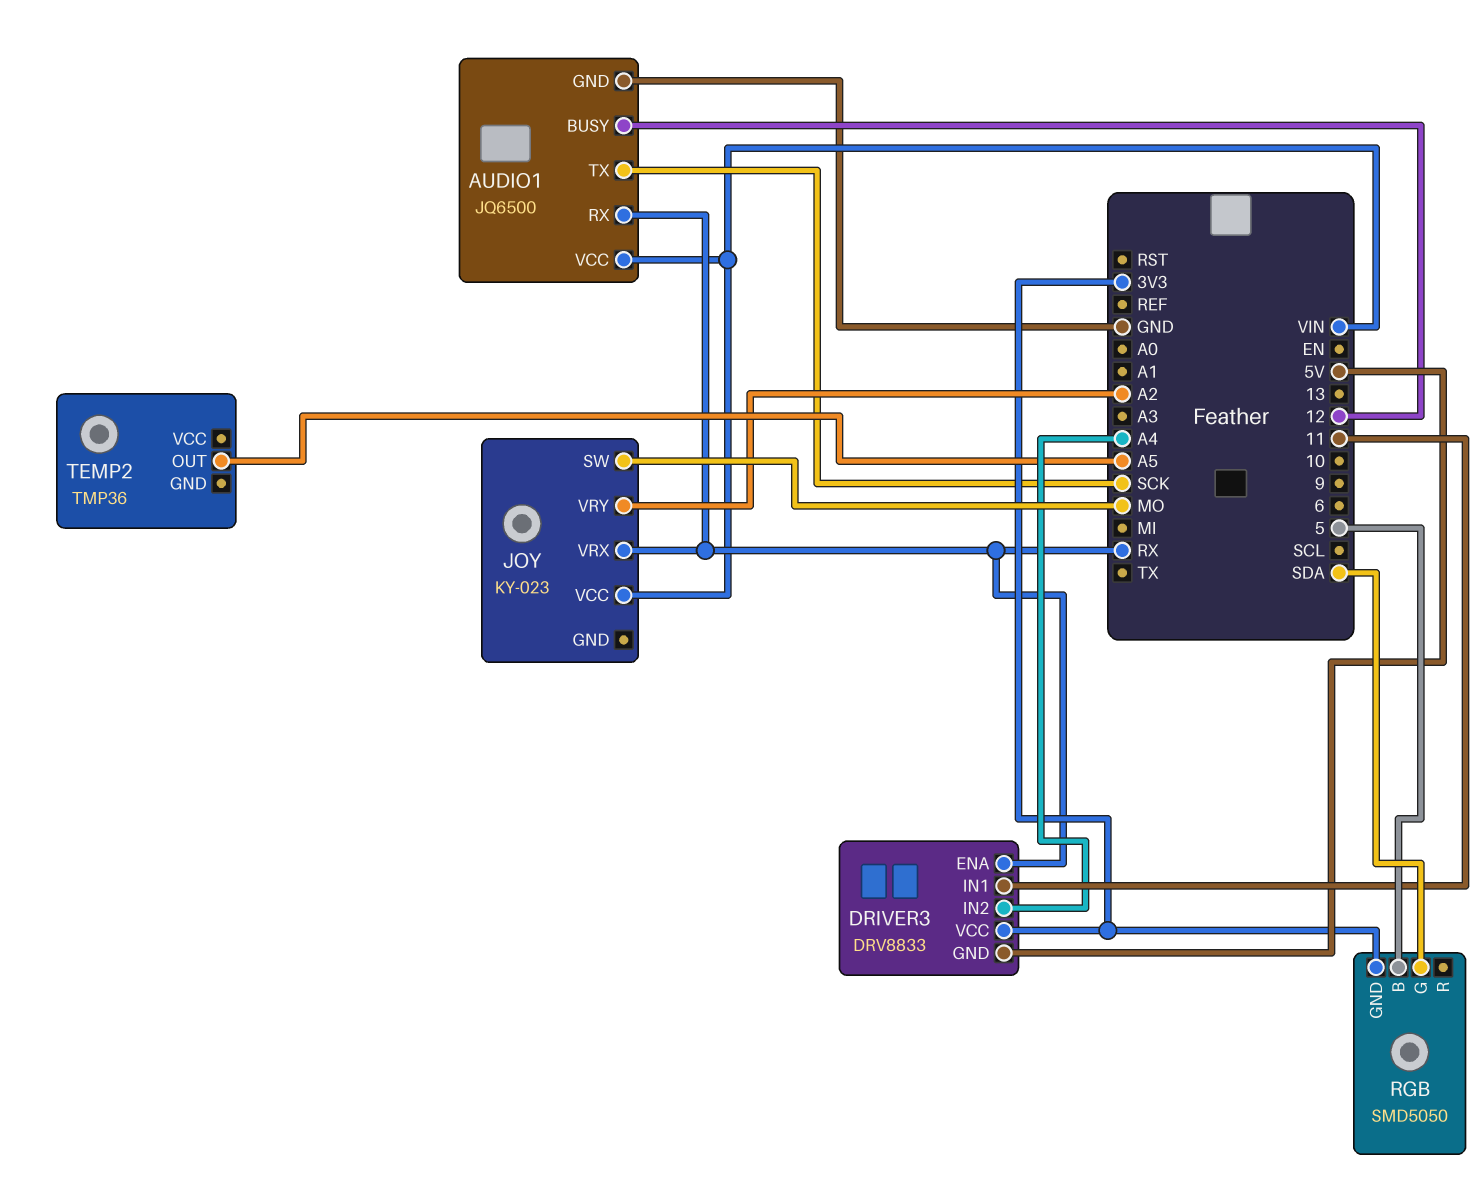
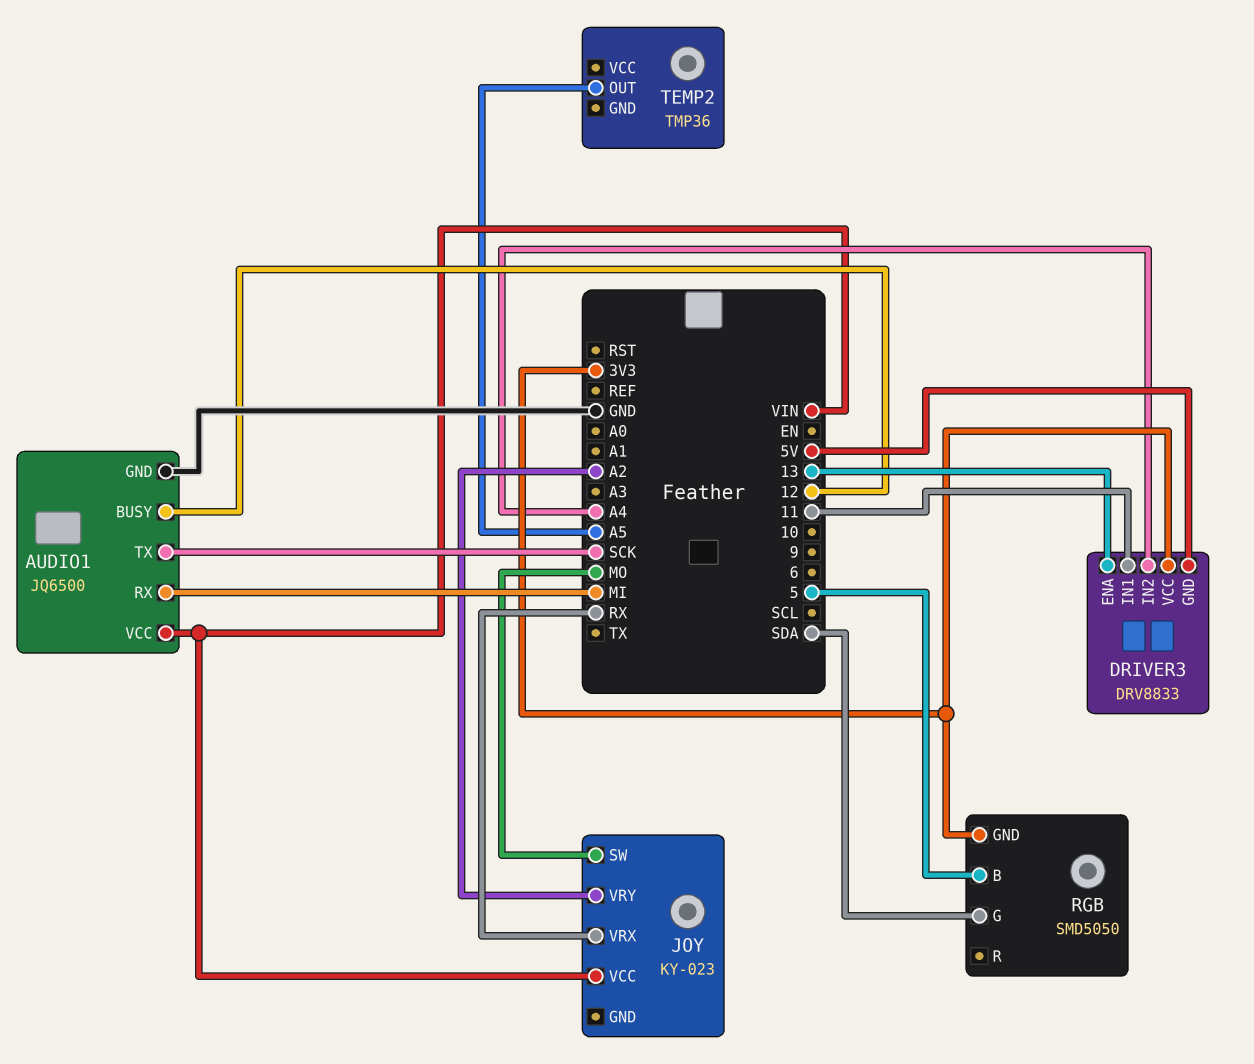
AUDIO1 pin RX: RX -> MI
DRIVER3 pin ENA: RX -> 13

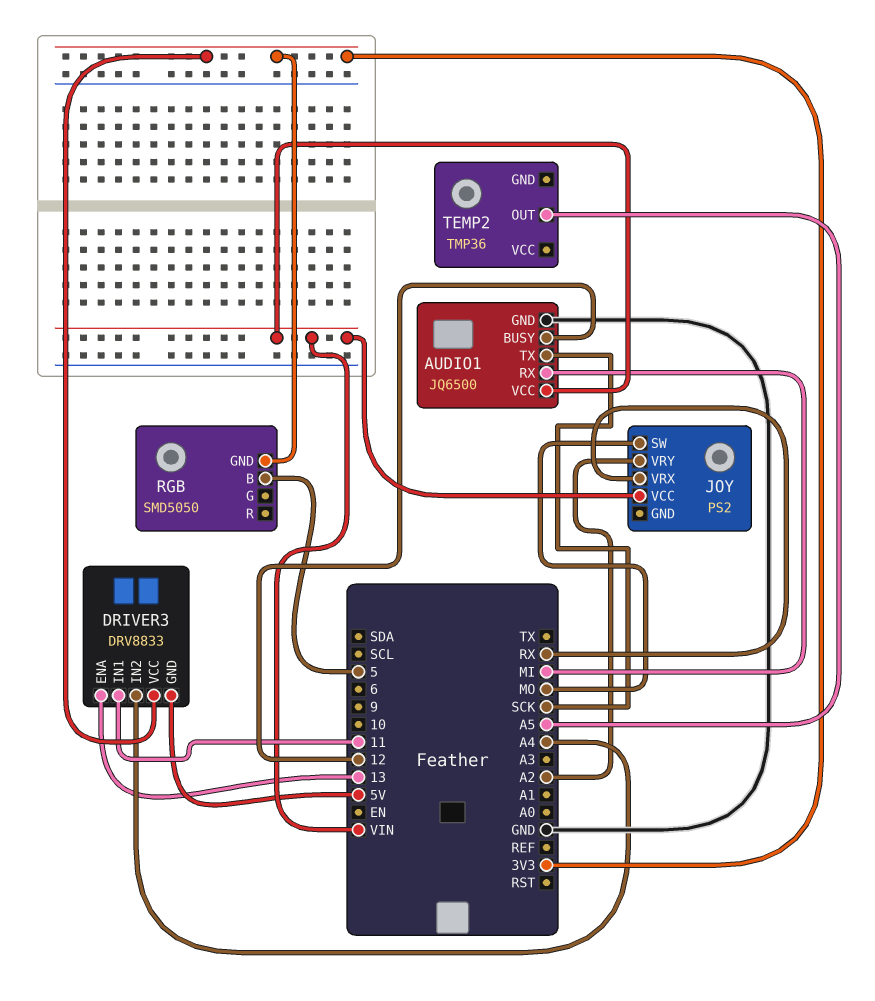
JOY: KY-023 -> PS2
RGB pin G: SDA -> none

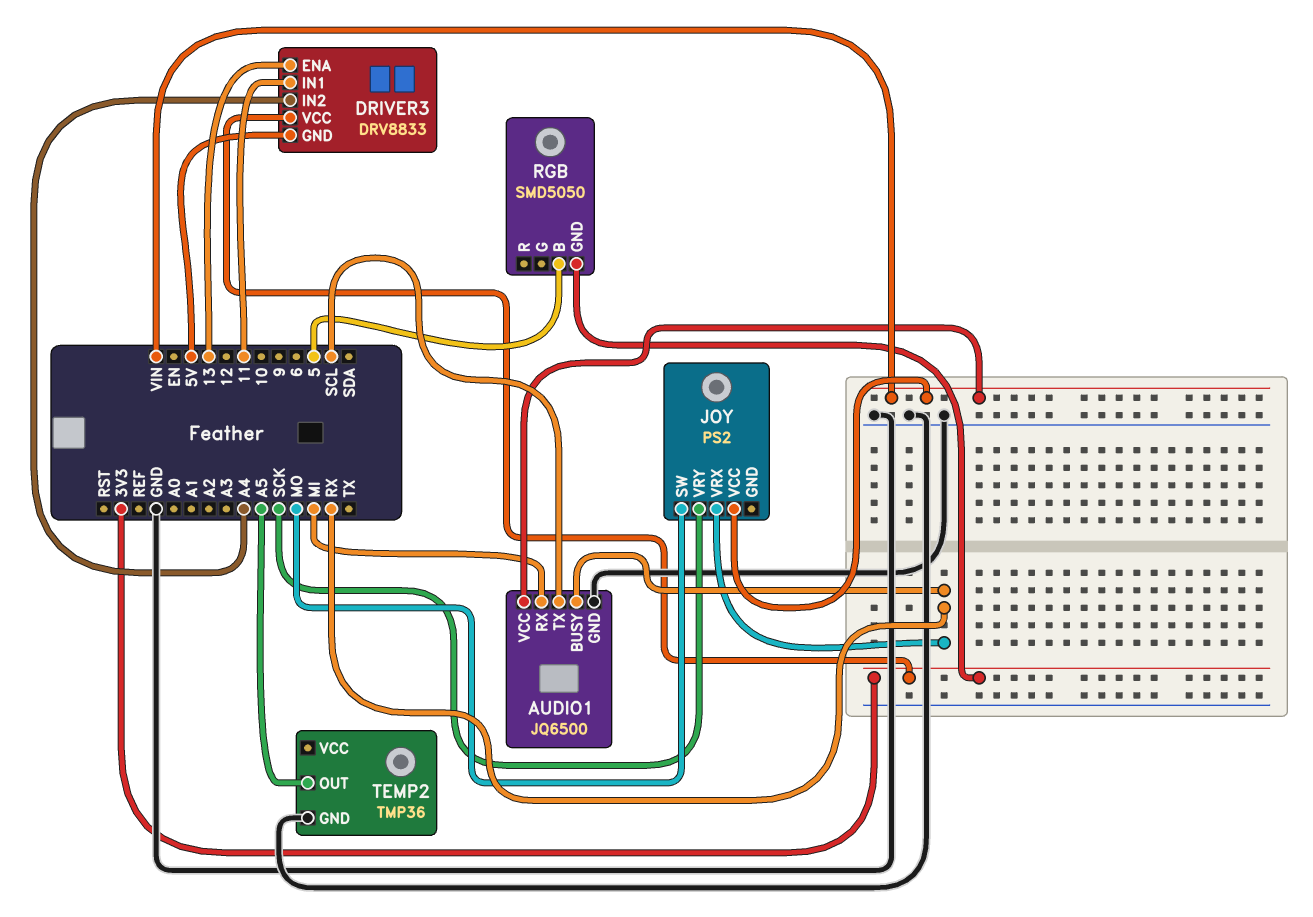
AUDIO1 pin BUSY: 12 -> RX
AUDIO1 pin TX: SCK -> SCL
JOY pin VRY: A2 -> SCK
TEMP2 pin GND: none -> GND

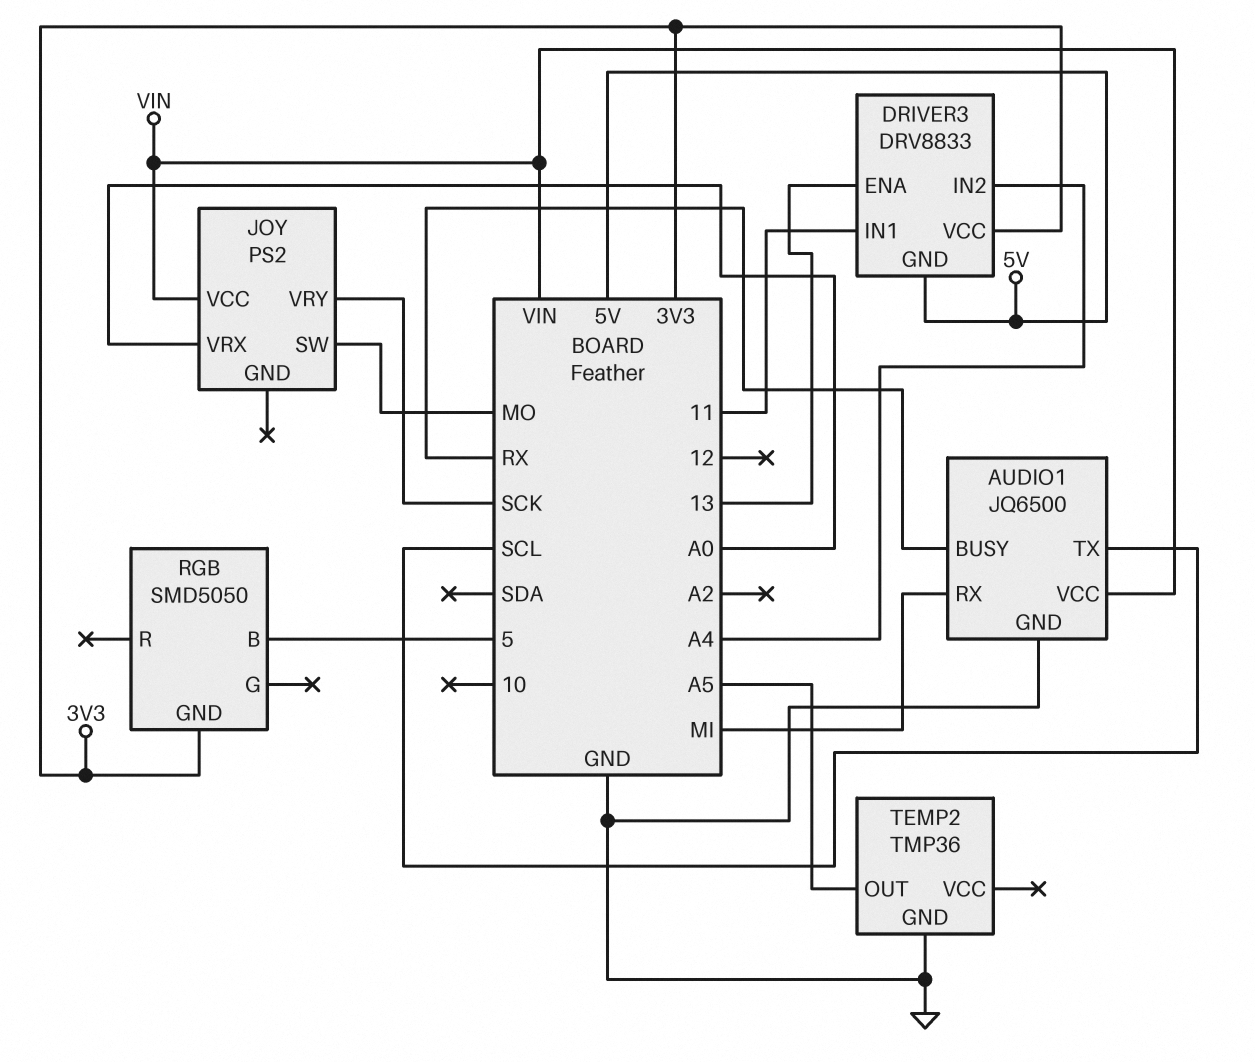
JOY pin VRX: RX -> A0

